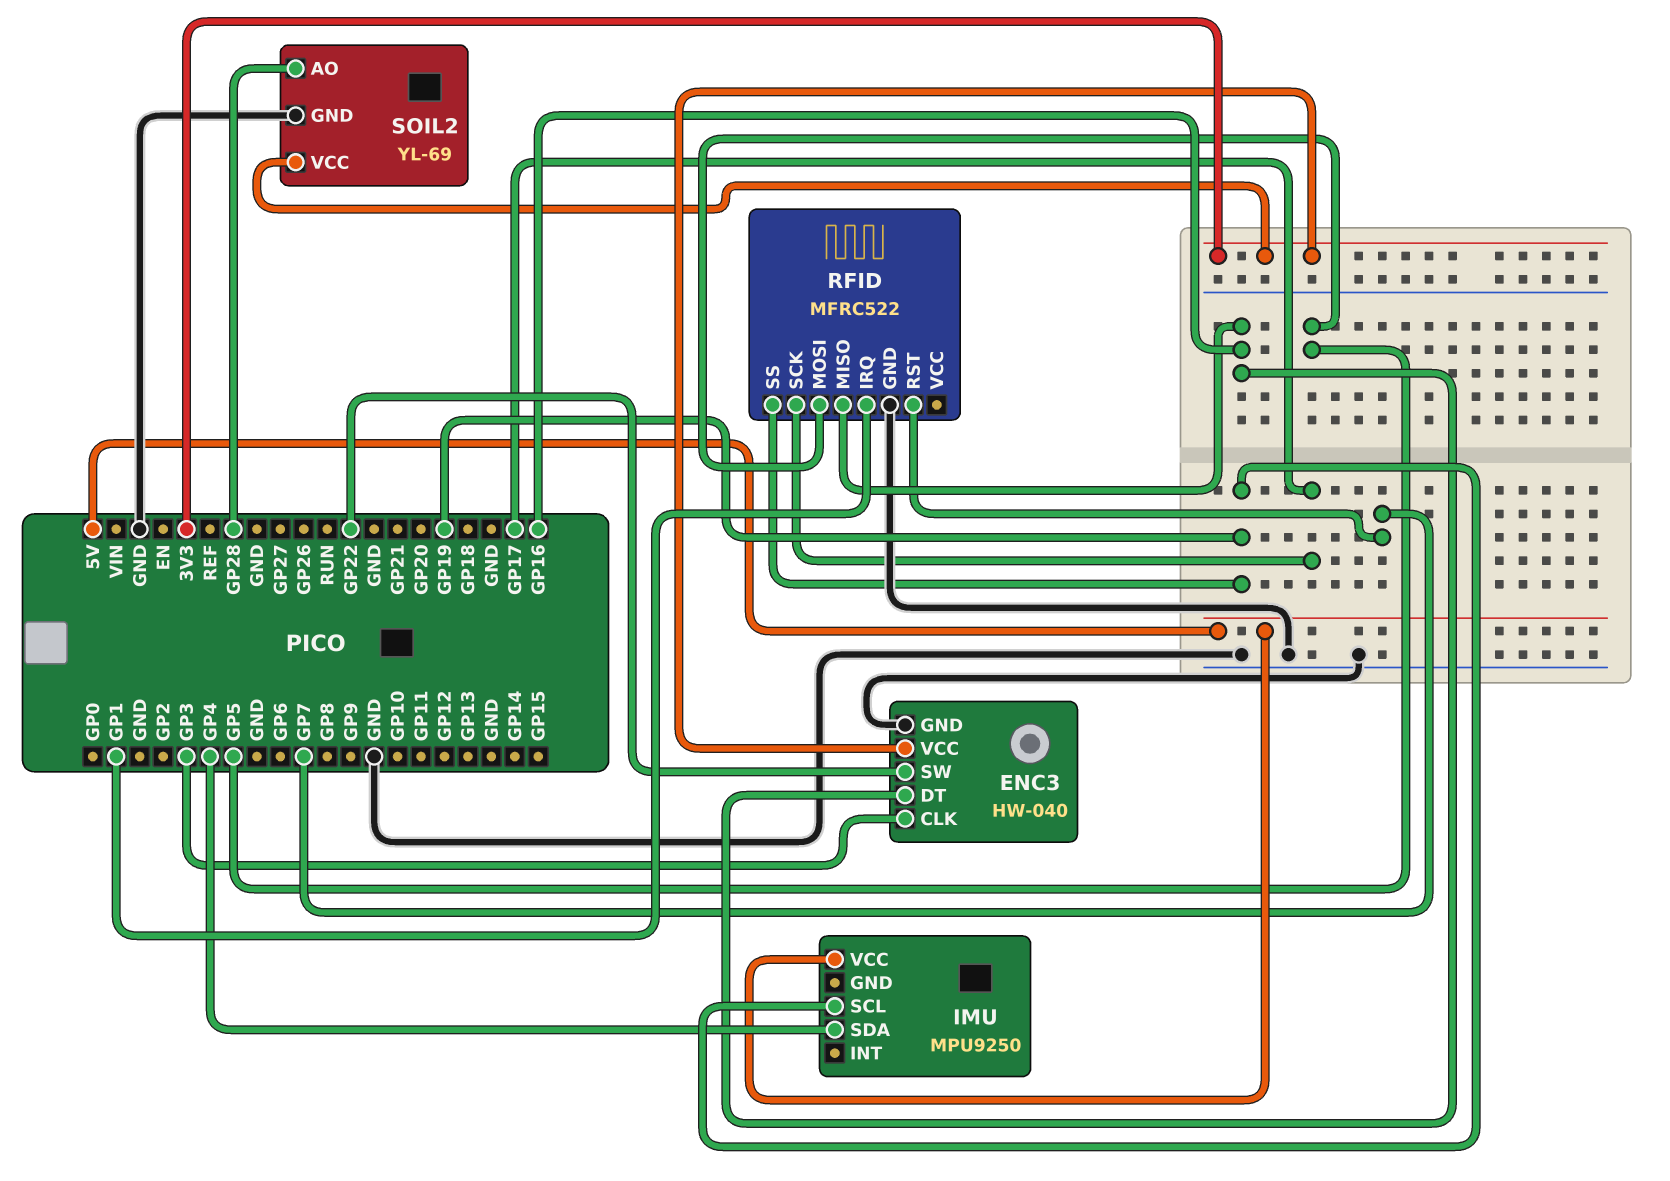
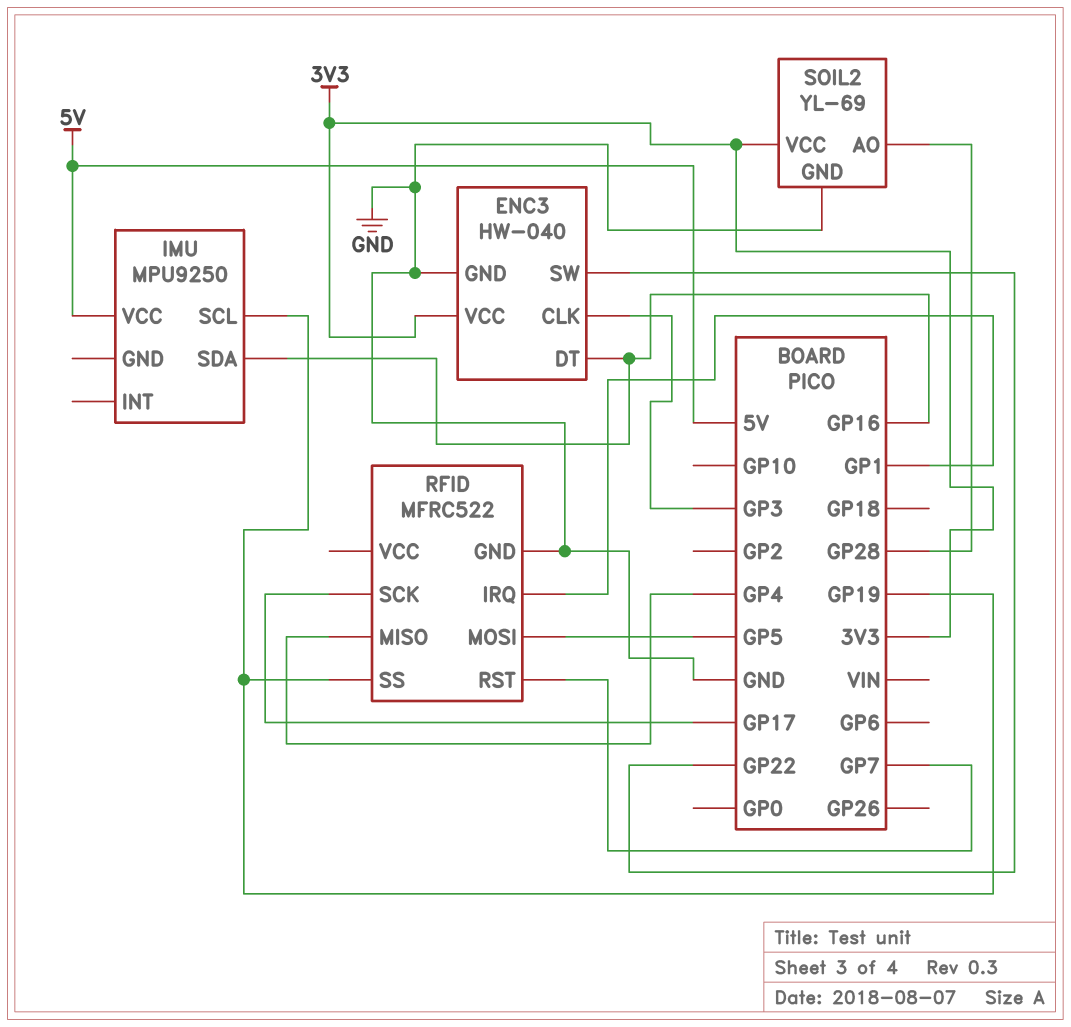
IMU pin SDA: GP4 -> GP16
RFID pin MISO: GP16 -> GP4

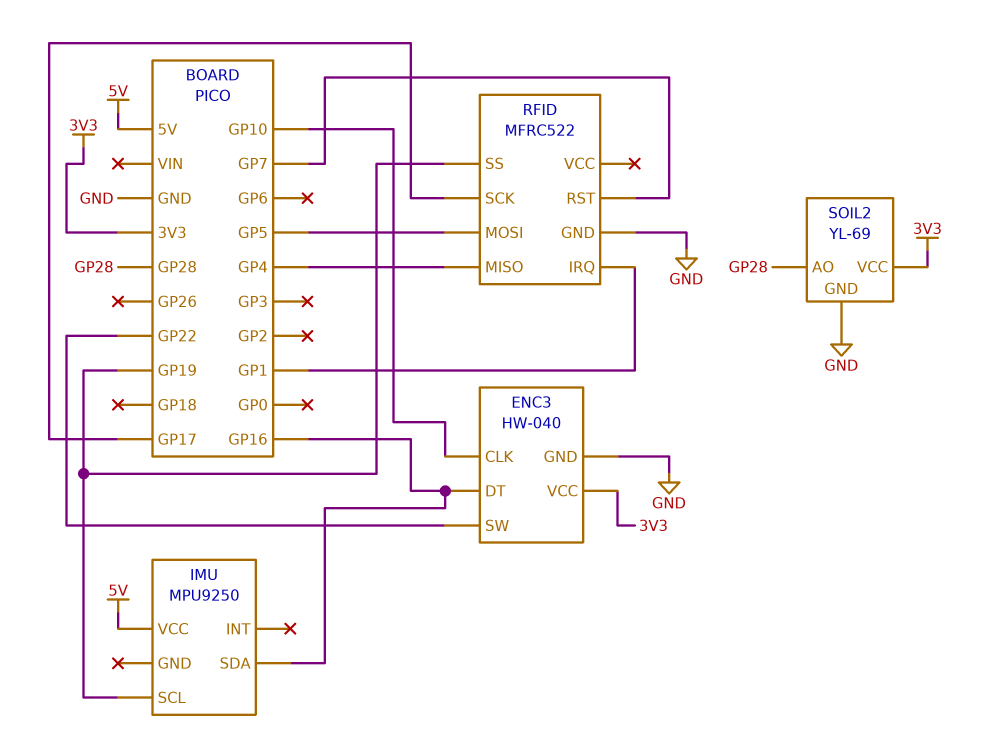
ENC3 pin CLK: GP3 -> GP10

